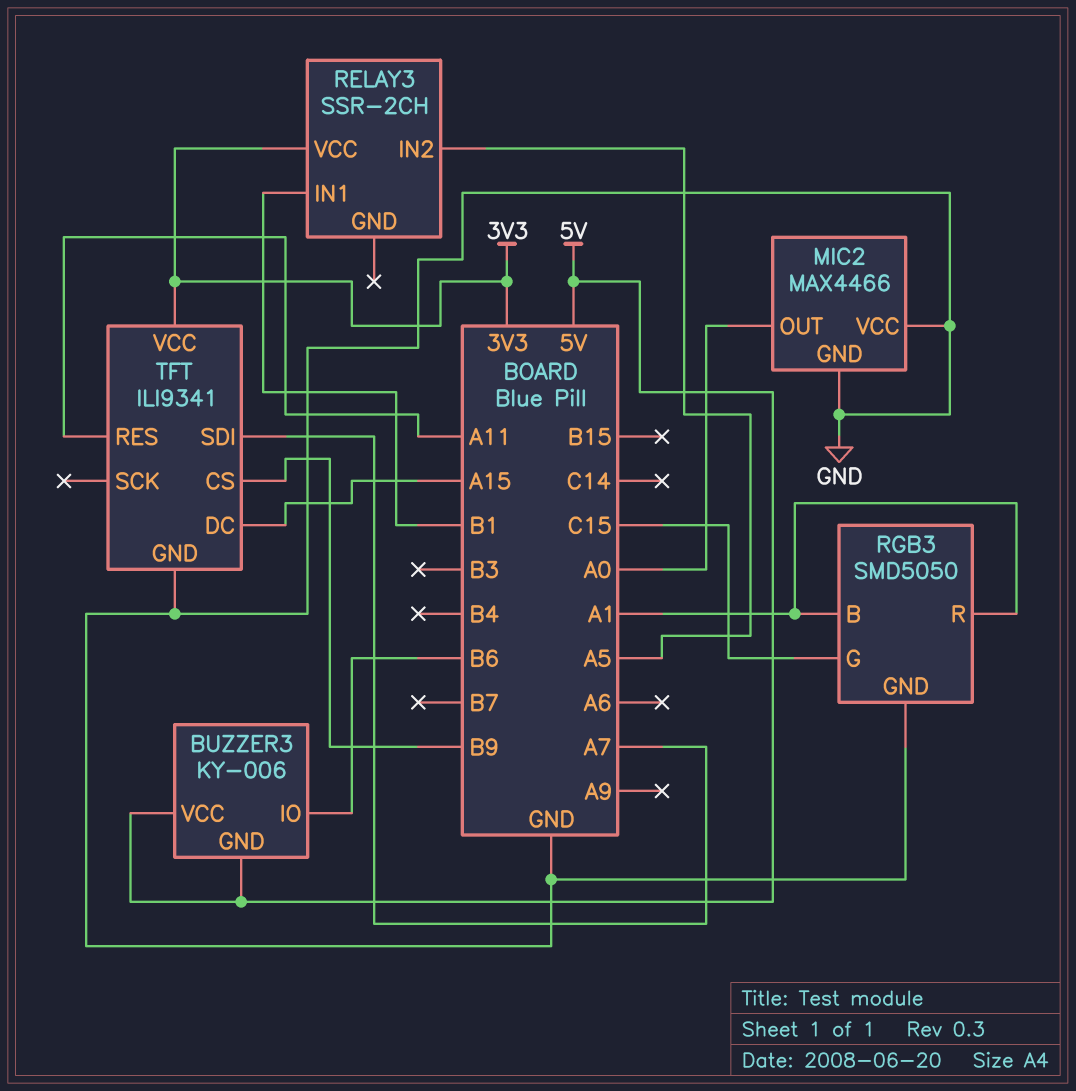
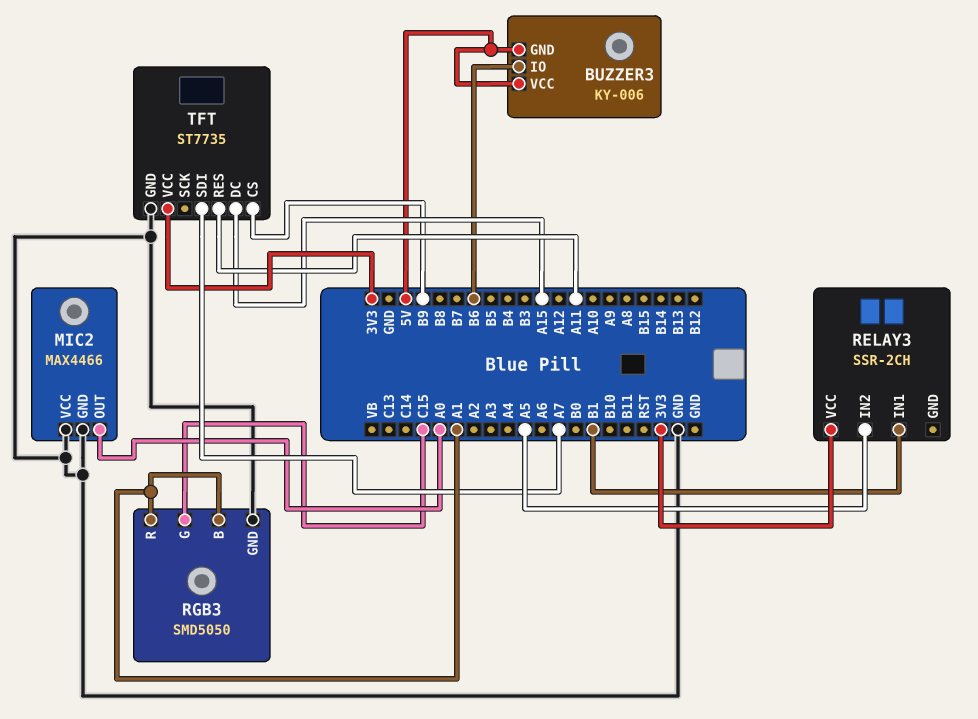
TFT: ILI9341 -> ST7735

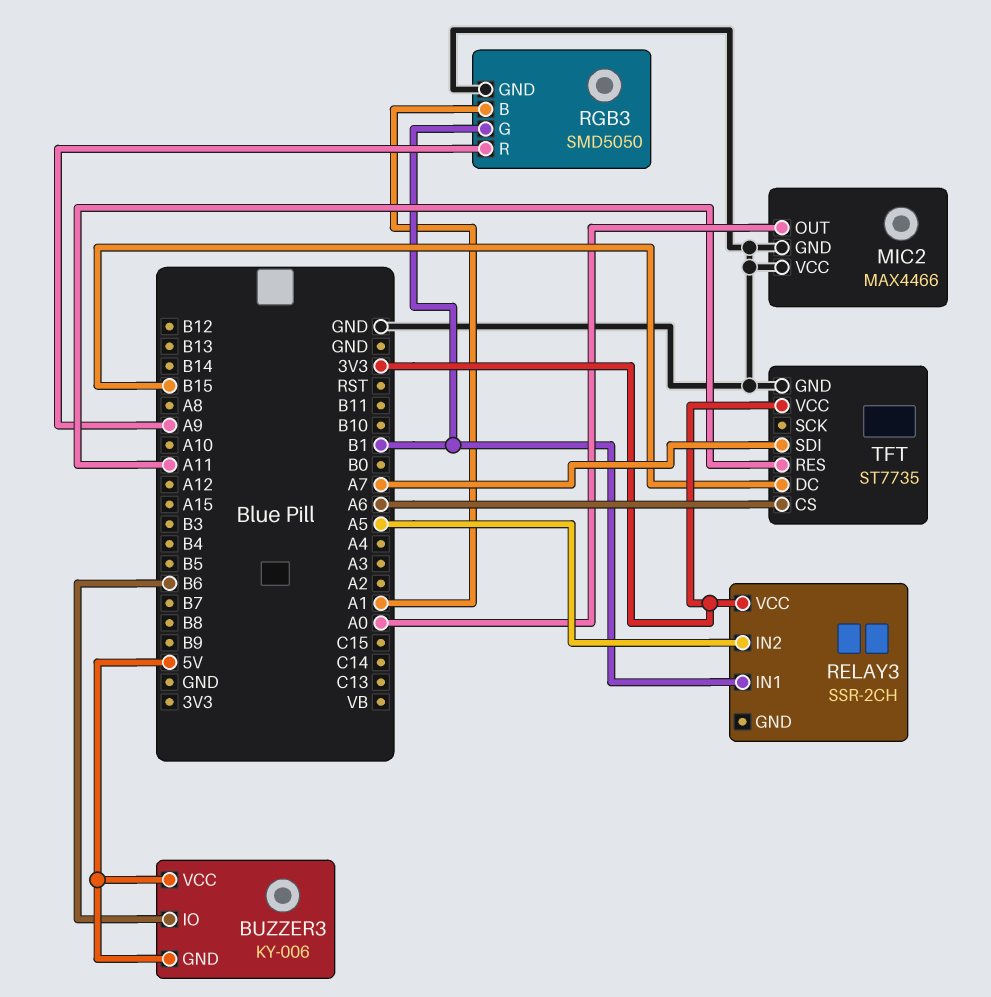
RGB3 pin G: C15 -> B1
RGB3 pin R: A1 -> A9
TFT pin CS: B9 -> A6
TFT pin DC: A15 -> B15

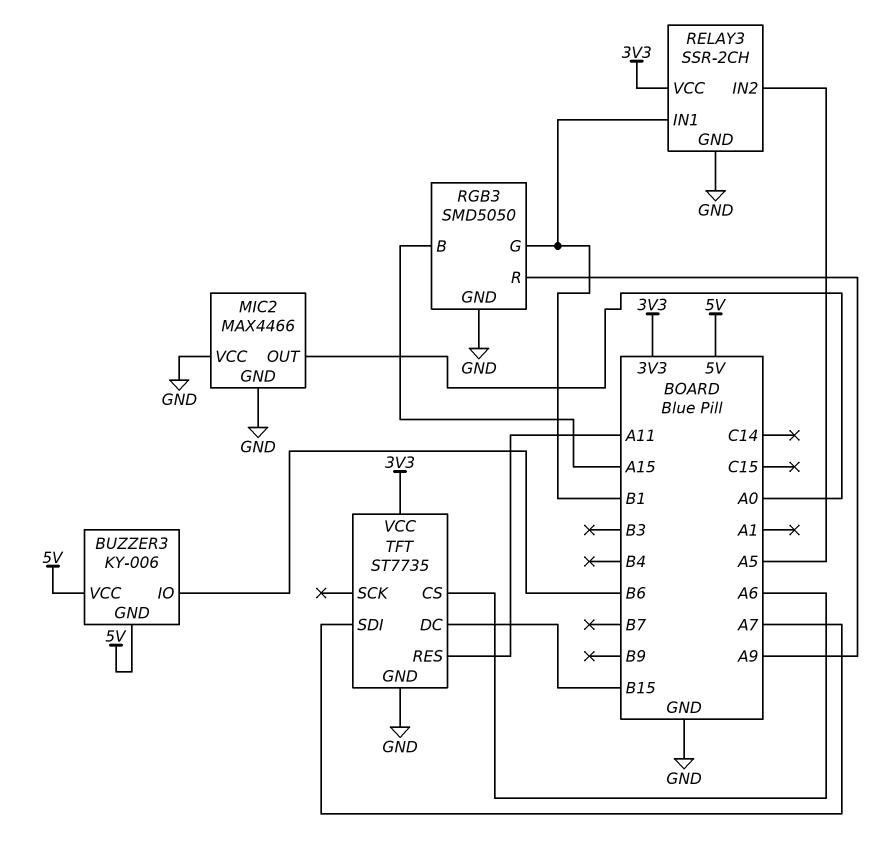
RELAY3 pin GND: none -> GND
RGB3 pin B: A1 -> A15

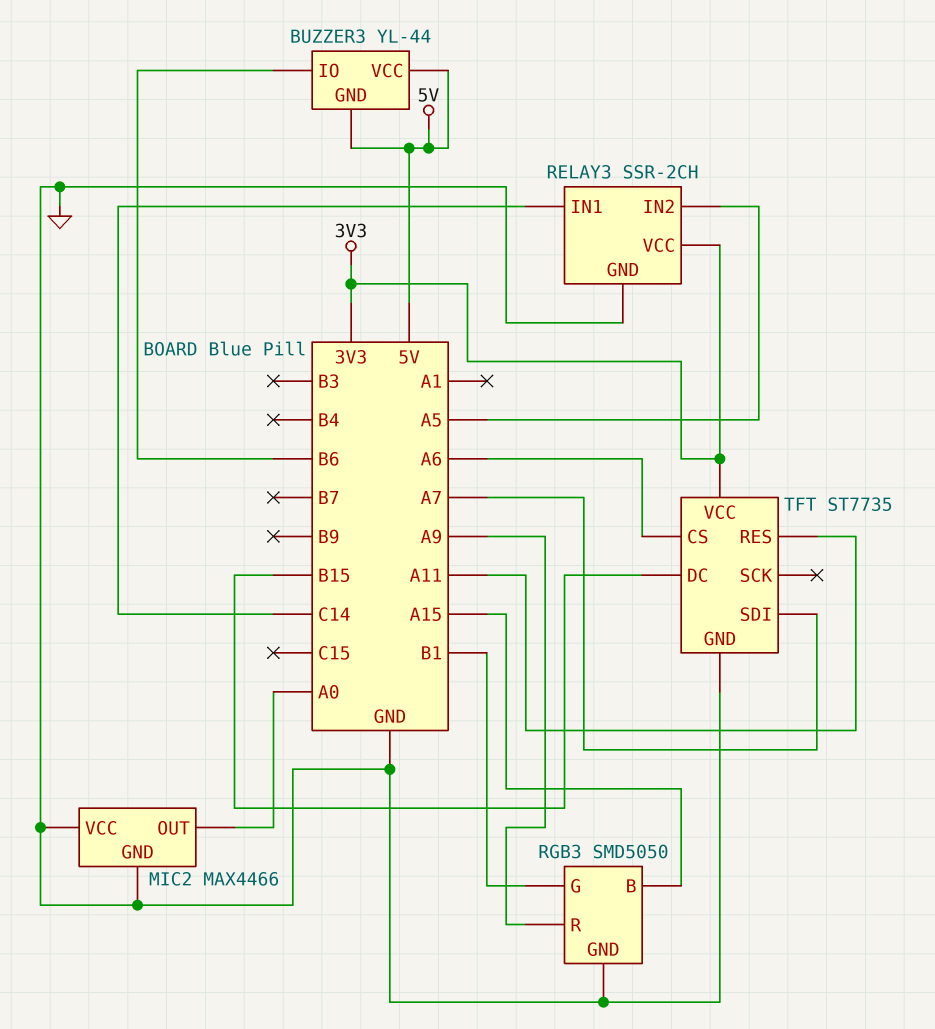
BUZZER3: KY-006 -> YL-44
RELAY3 pin IN1: B1 -> C14

